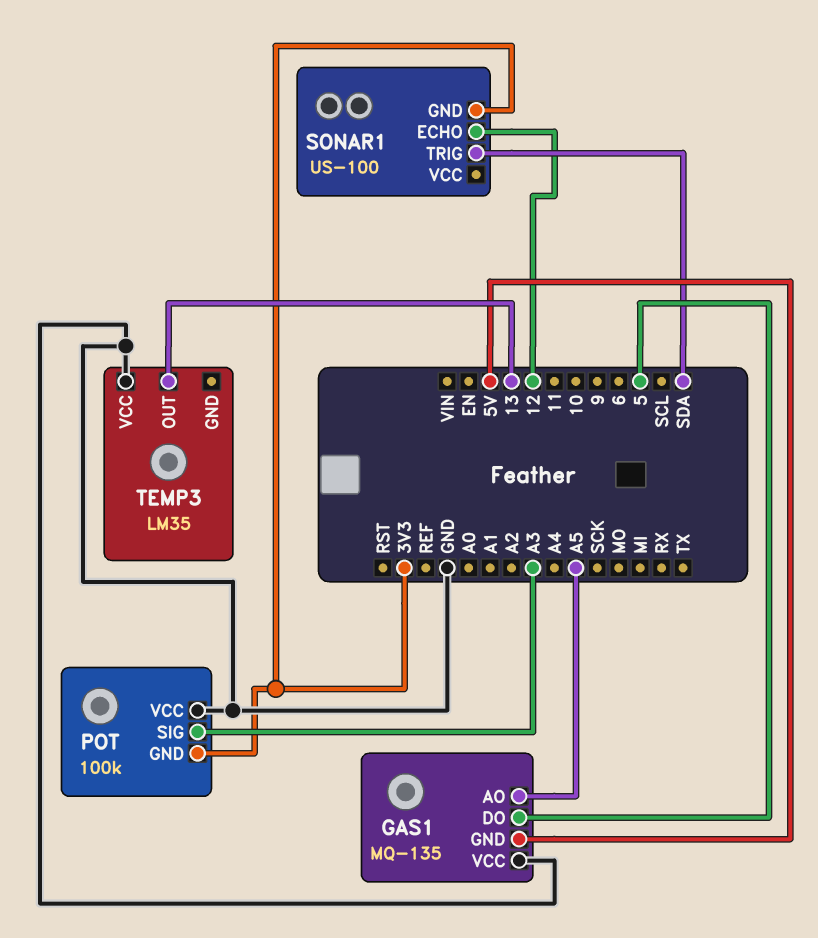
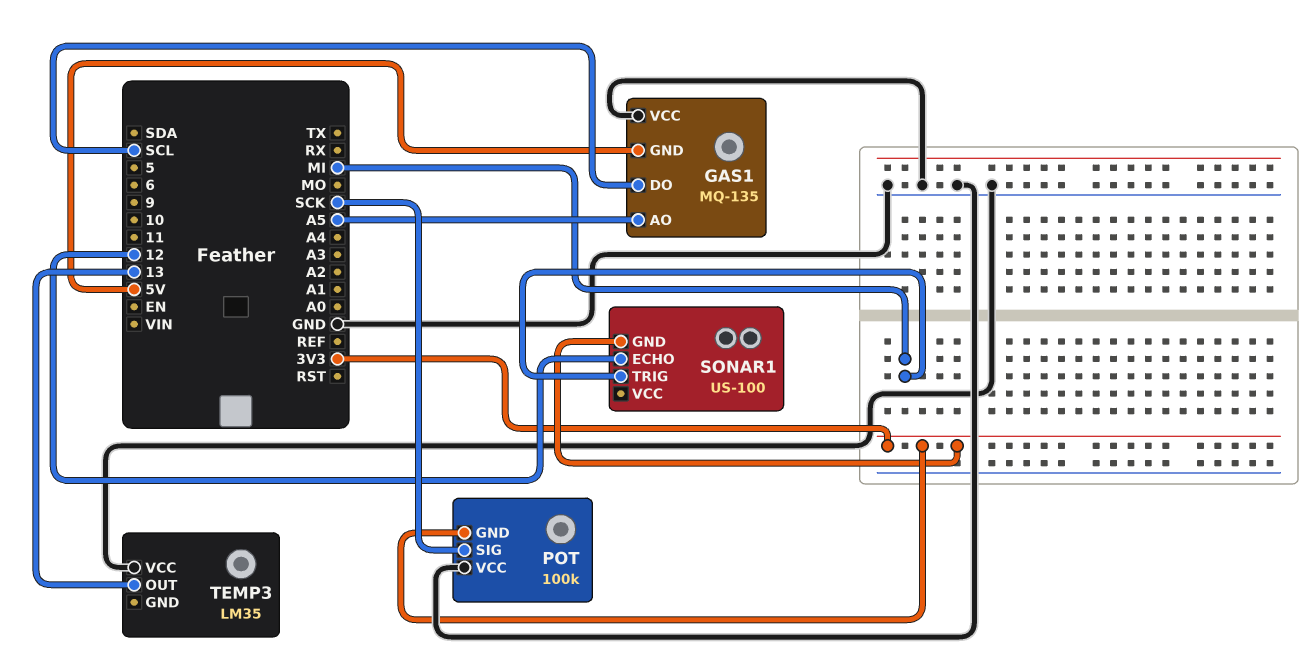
GAS1 pin DO: 5 -> SCL
POT pin SIG: A3 -> SCK
SONAR1 pin TRIG: SDA -> MI

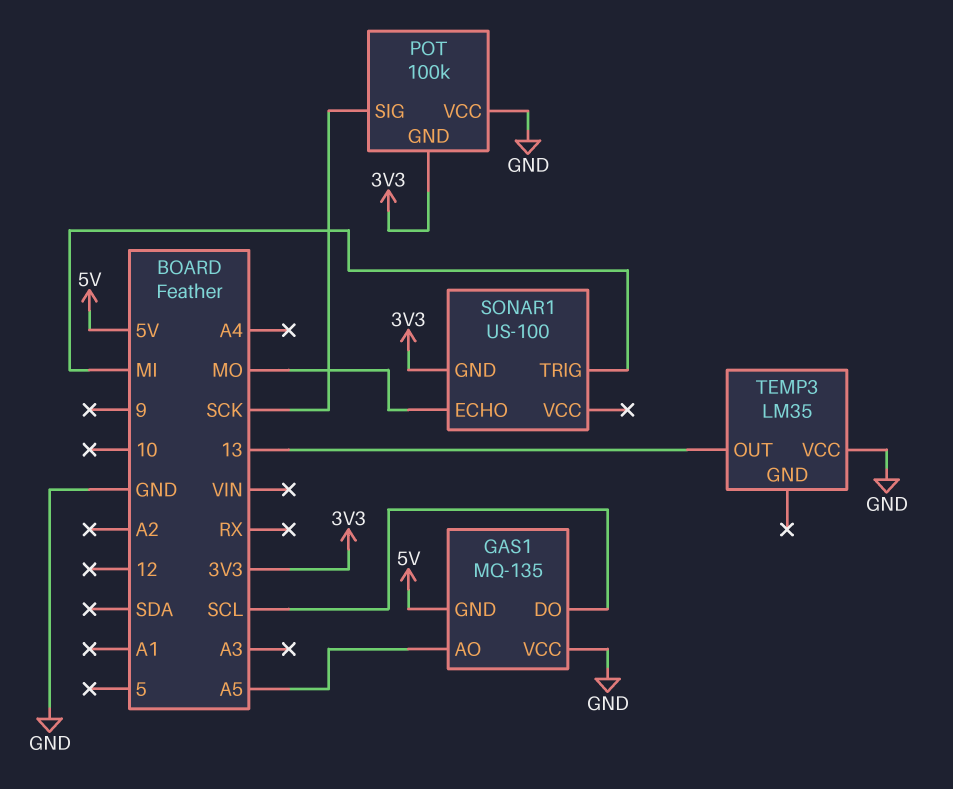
SONAR1 pin ECHO: 12 -> MO

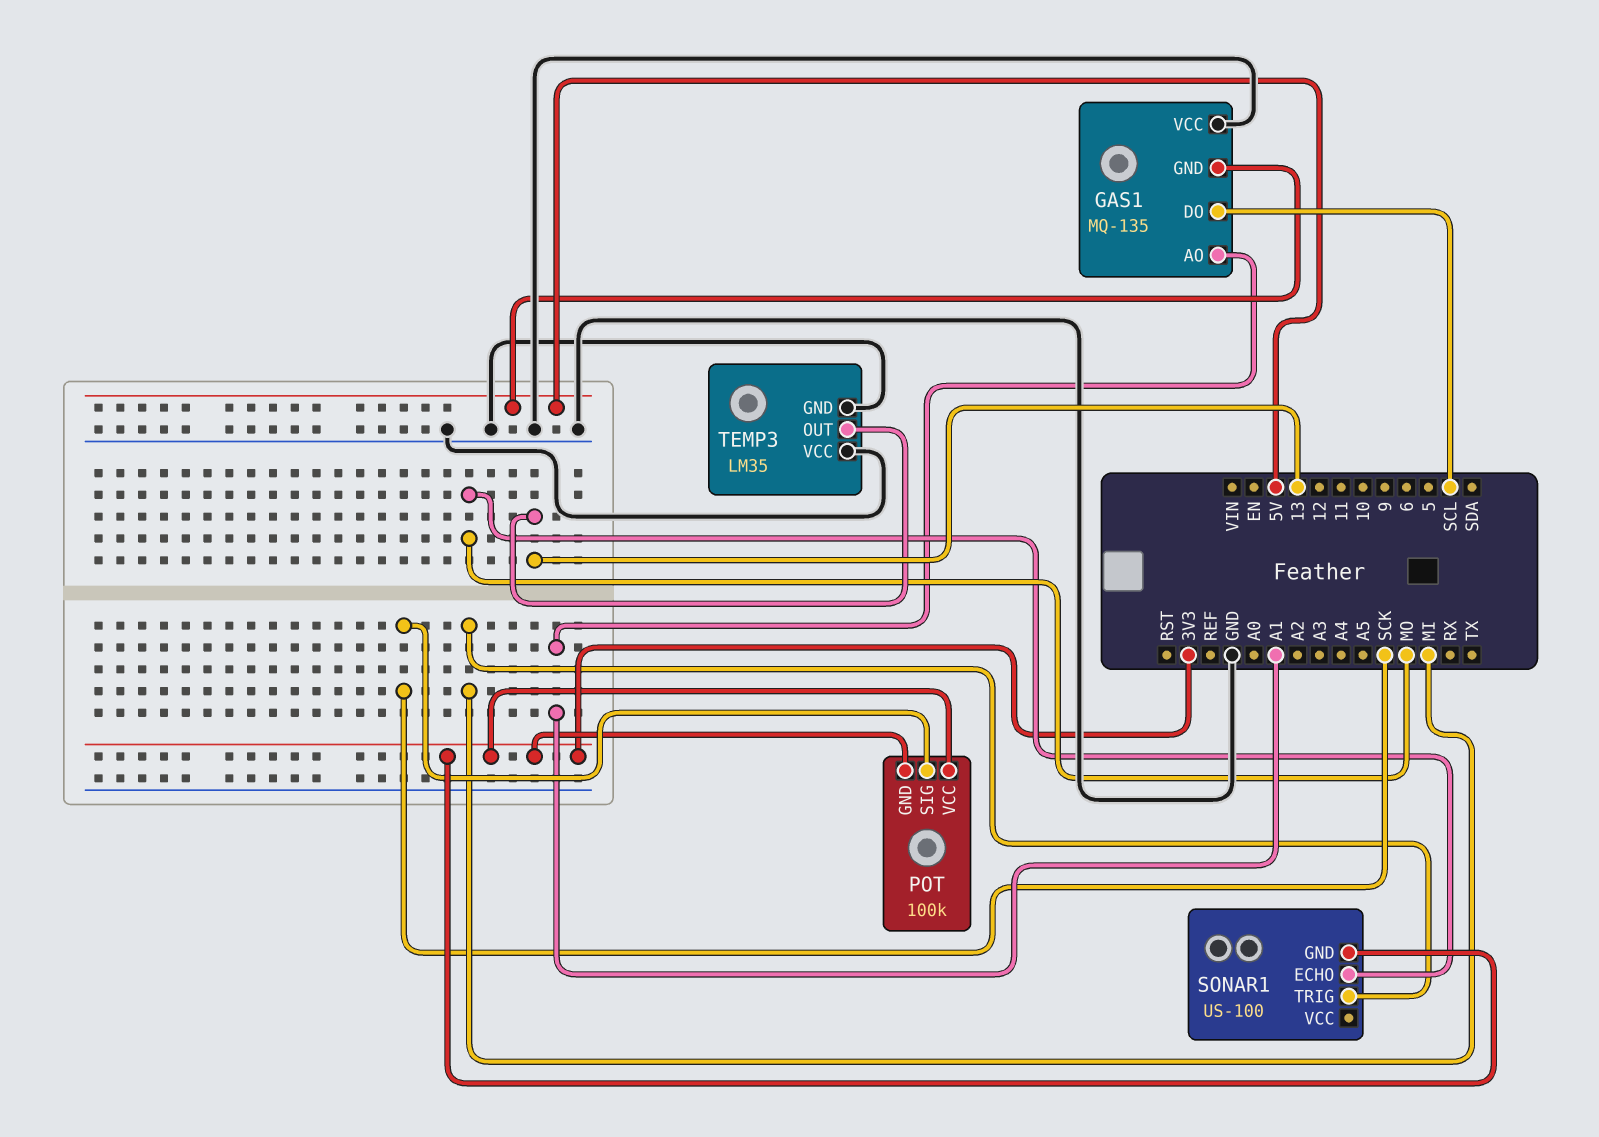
GAS1 pin AO: A5 -> A1
POT pin VCC: GND -> 3V3
TEMP3 pin GND: none -> GND

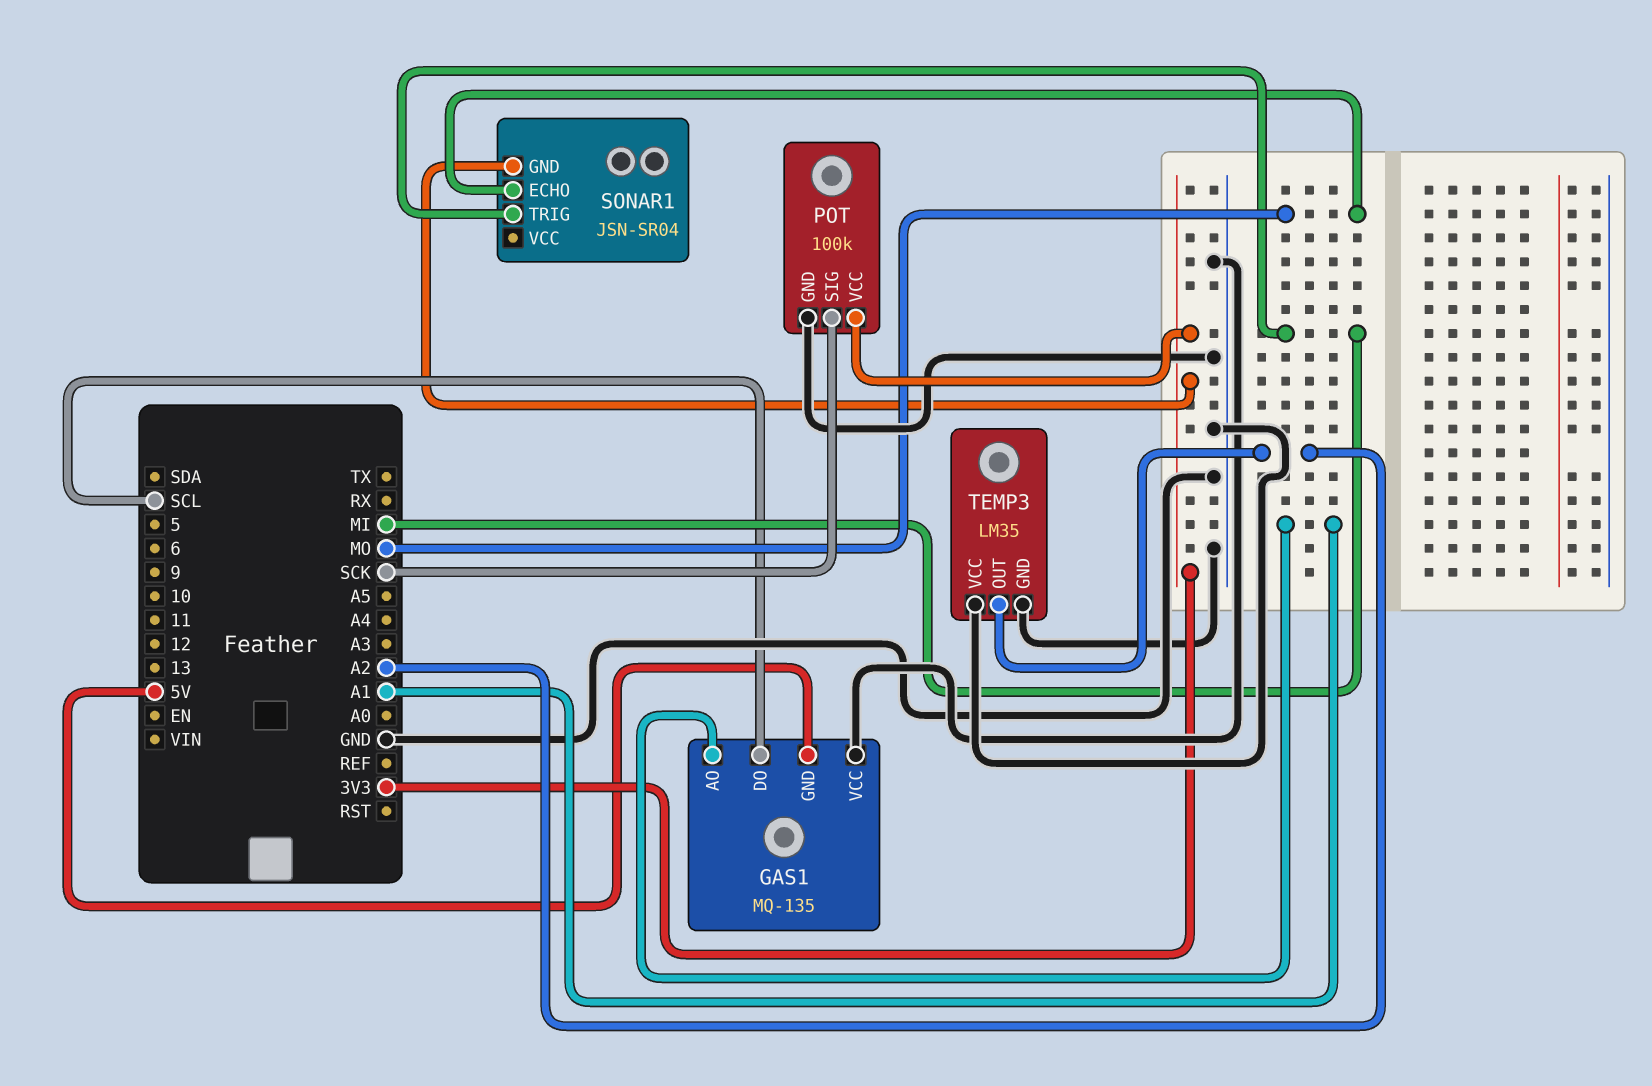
POT pin GND: 3V3 -> GND
SONAR1: US-100 -> JSN-SR04
TEMP3 pin OUT: 13 -> A2

